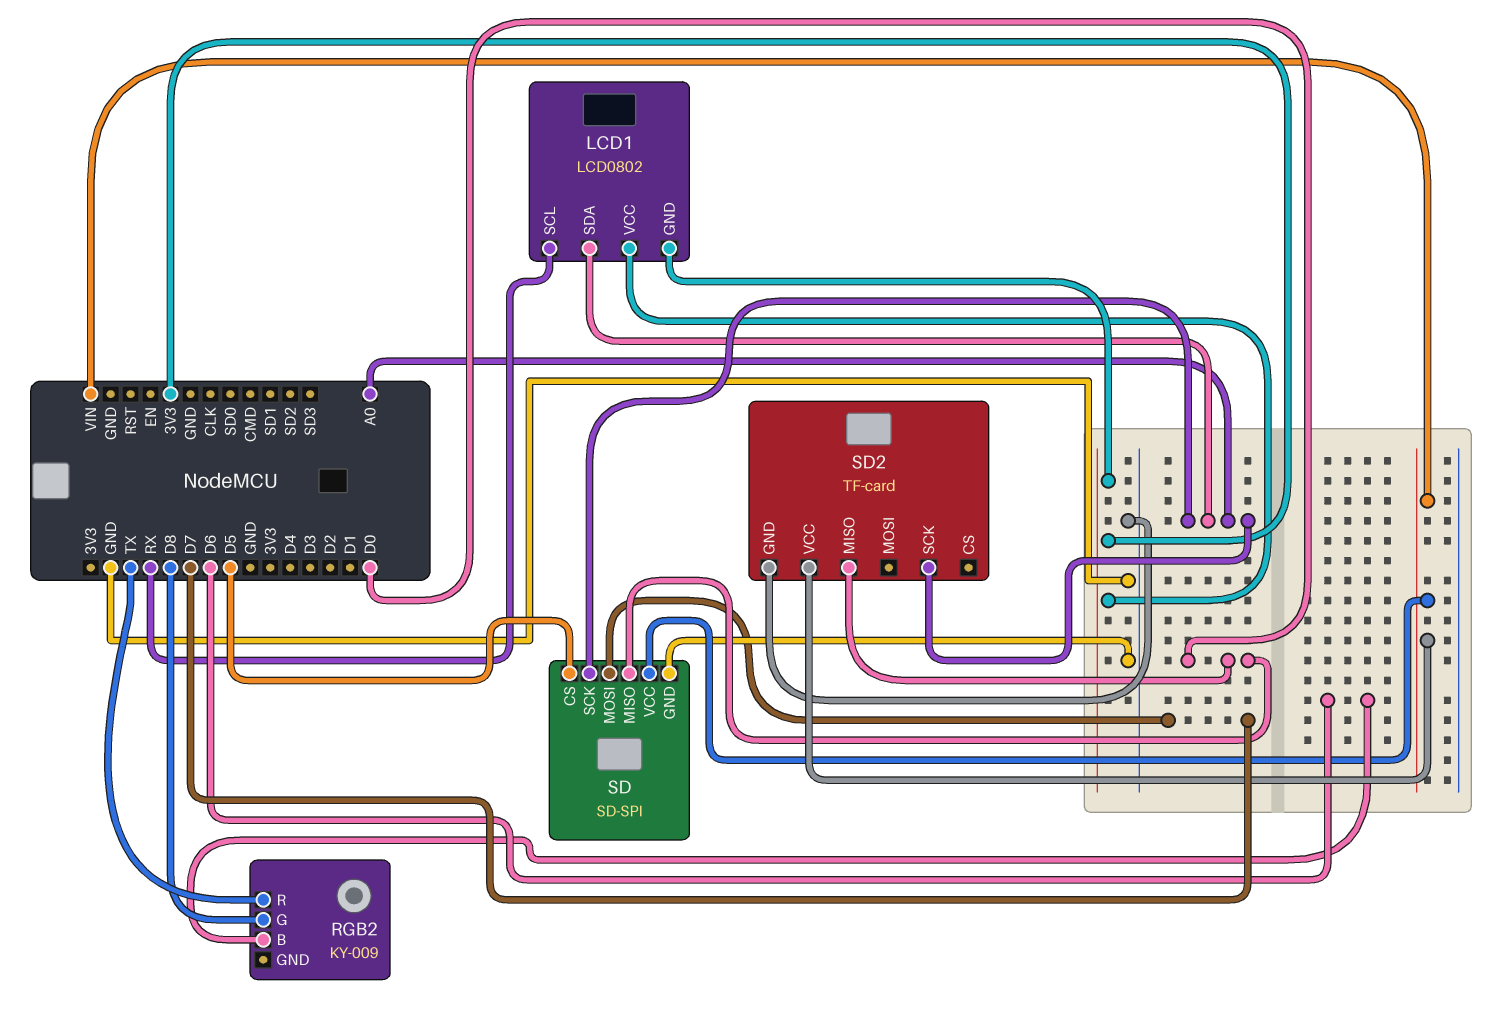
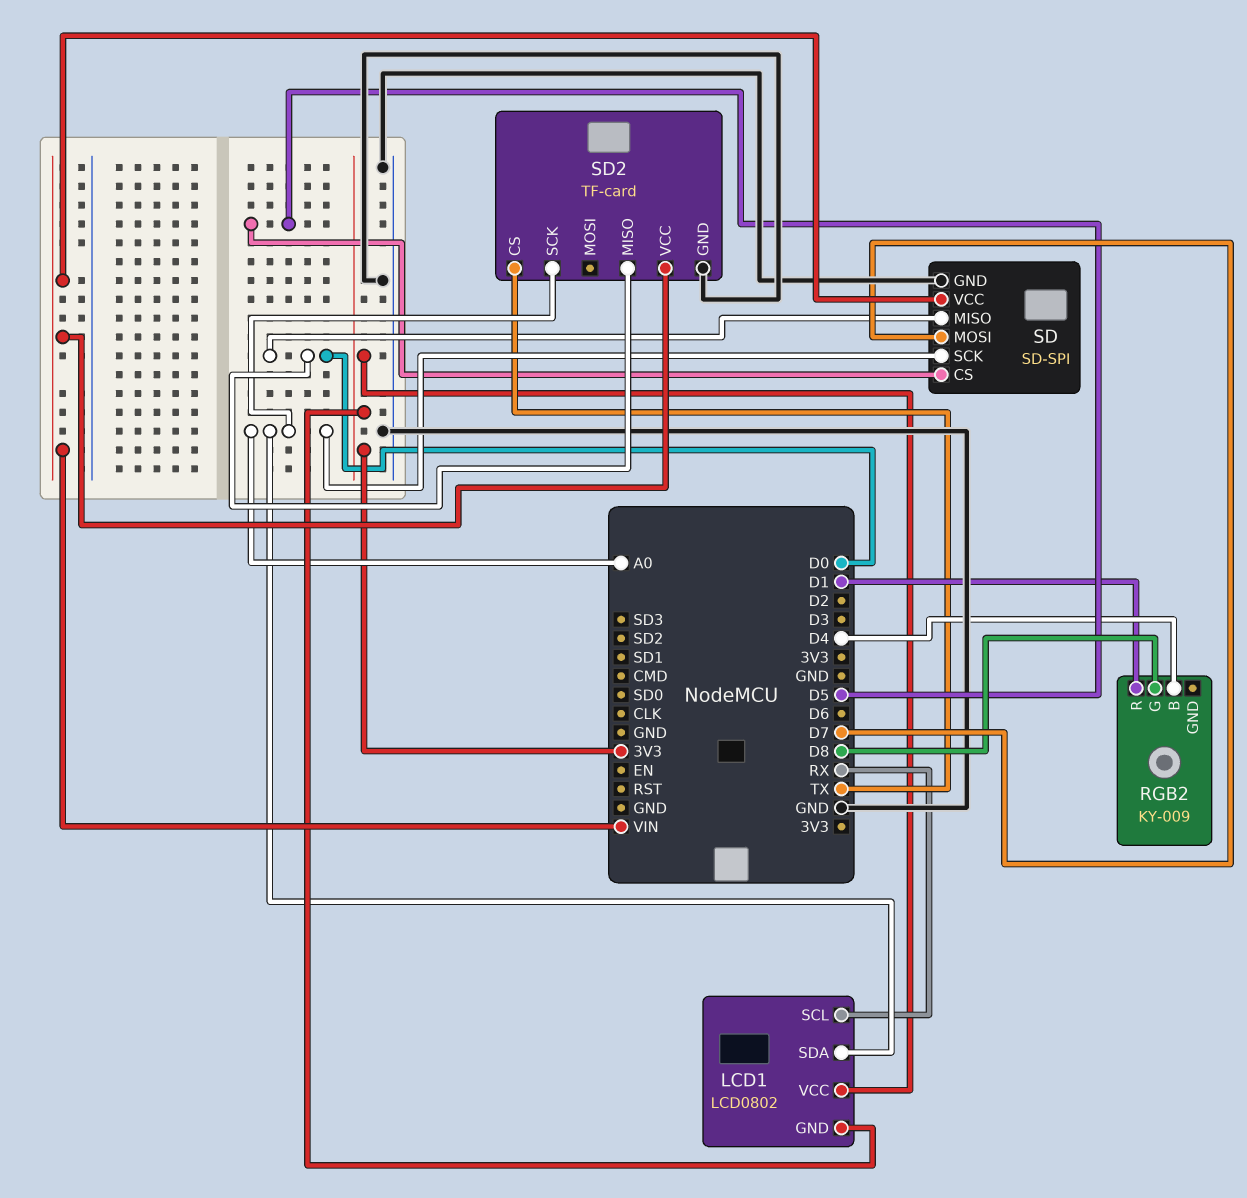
RGB2 pin B: D6 -> D4
RGB2 pin R: TX -> D1
SD2 pin CS: none -> TX

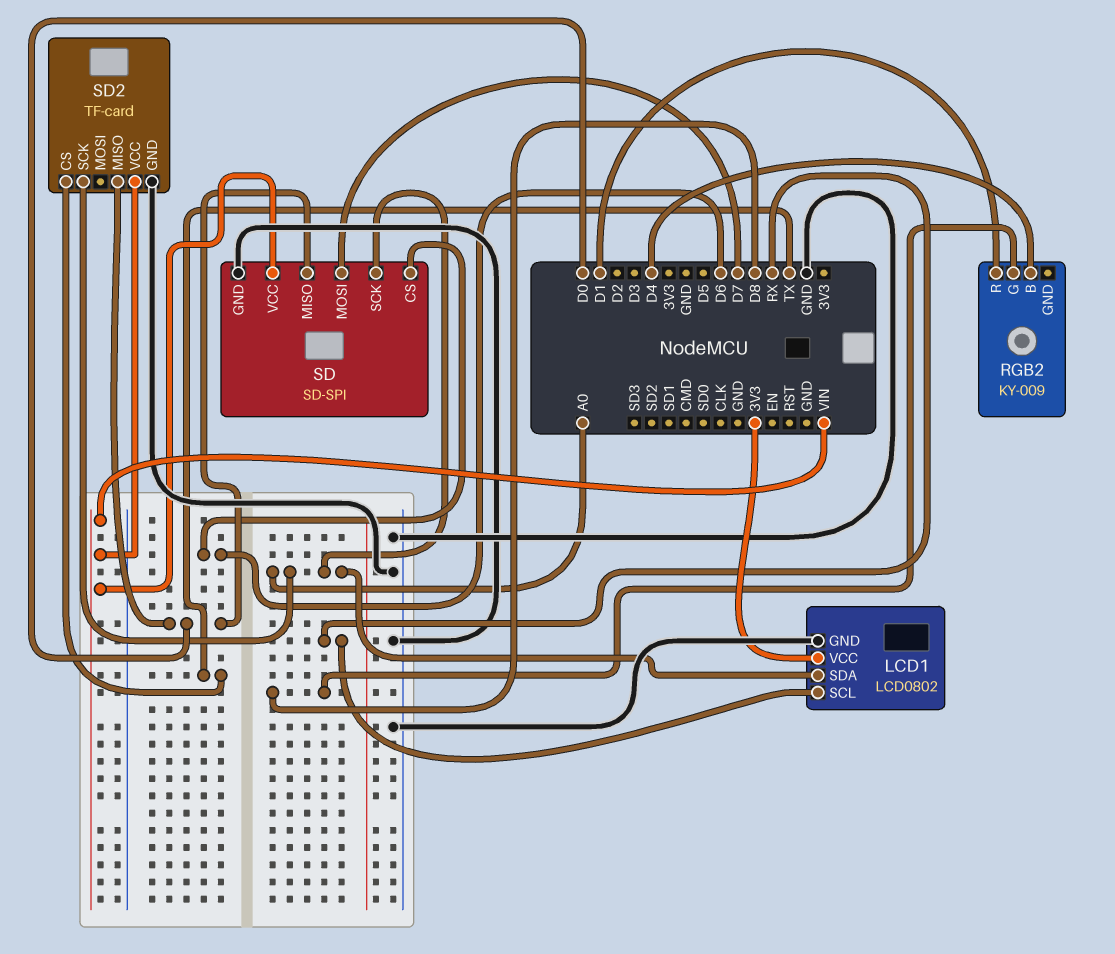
LCD1 pin GND: 3V3 -> GND
SD pin CS: D5 -> D6

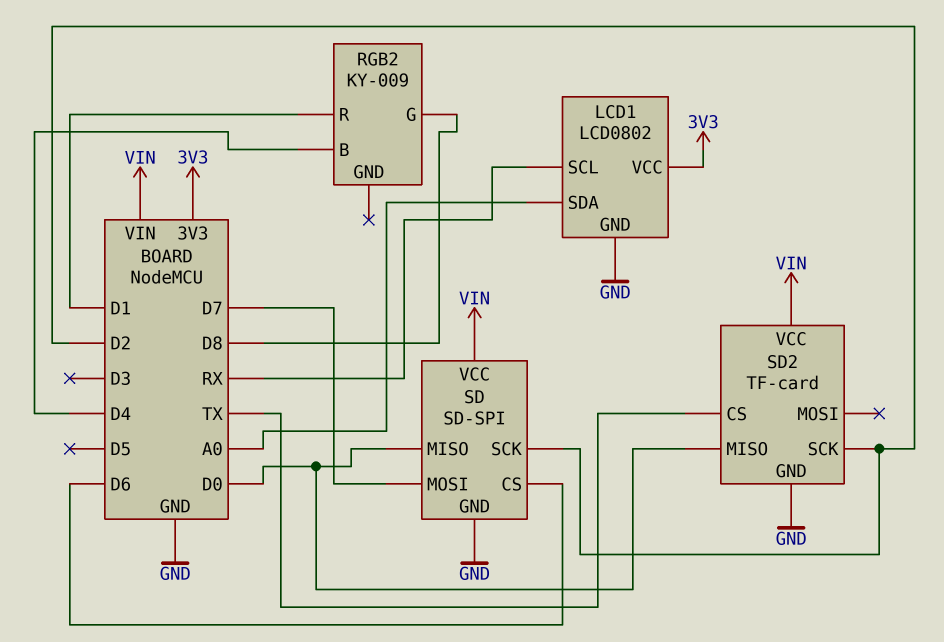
SD pin SCK: A0 -> D2
SD2 pin SCK: A0 -> D2

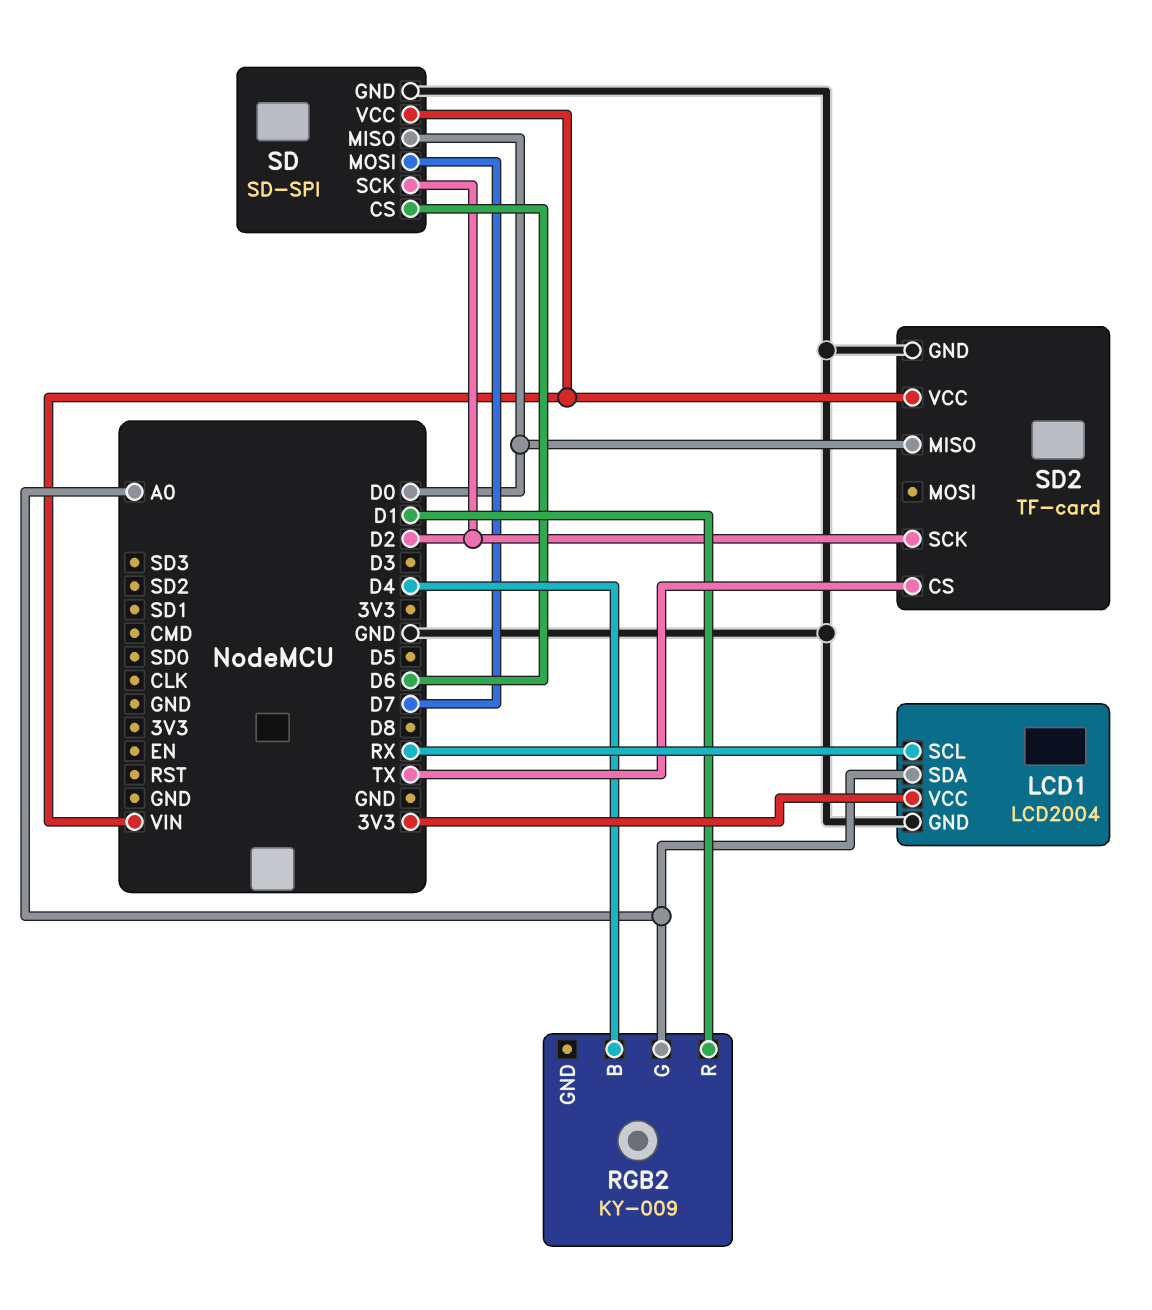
LCD1: LCD0802 -> LCD2004
RGB2 pin G: D8 -> A0

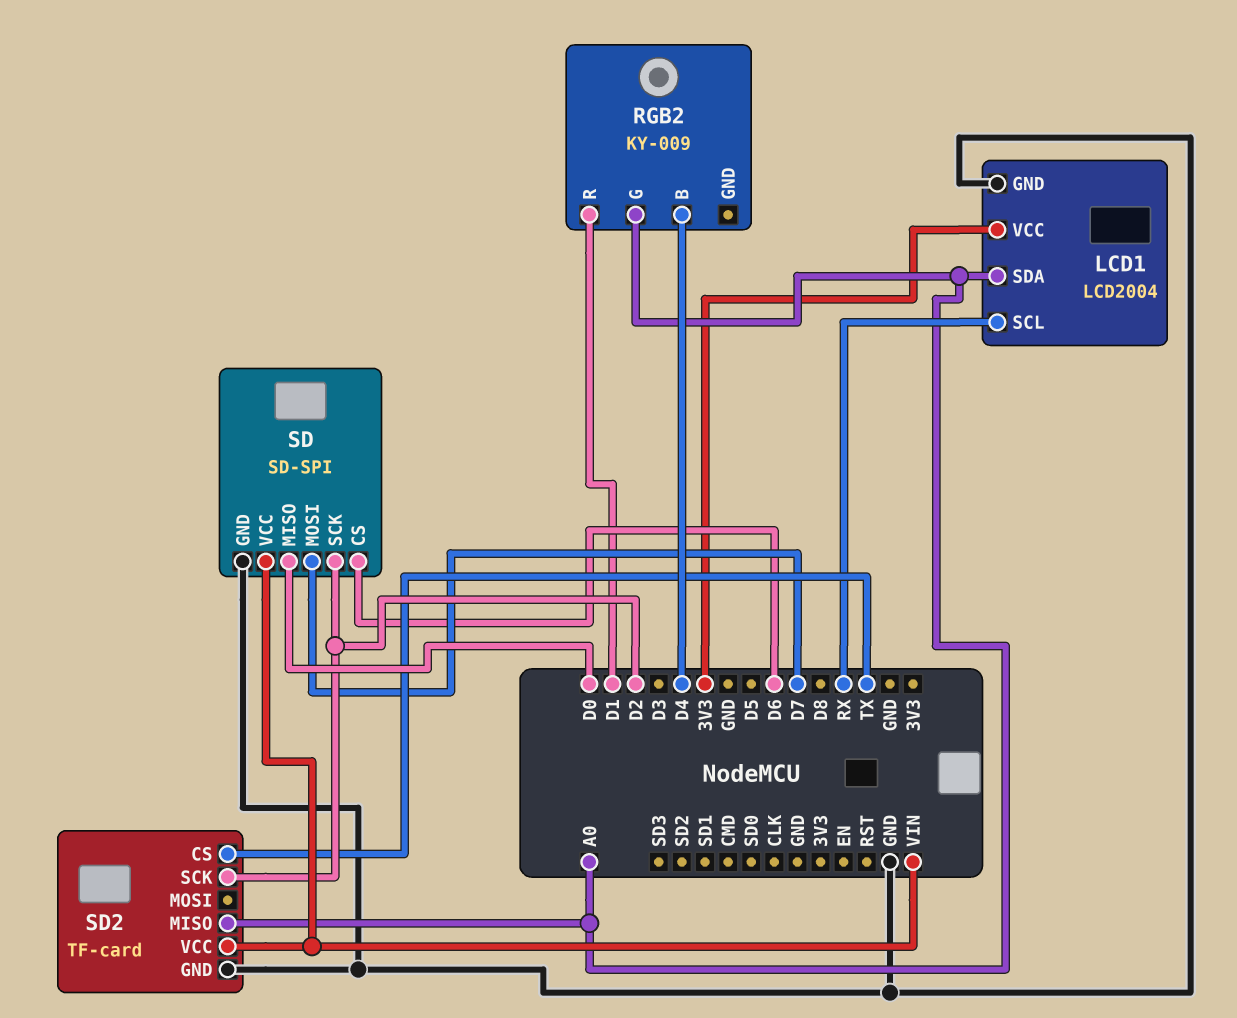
SD2 pin MISO: D0 -> A0

